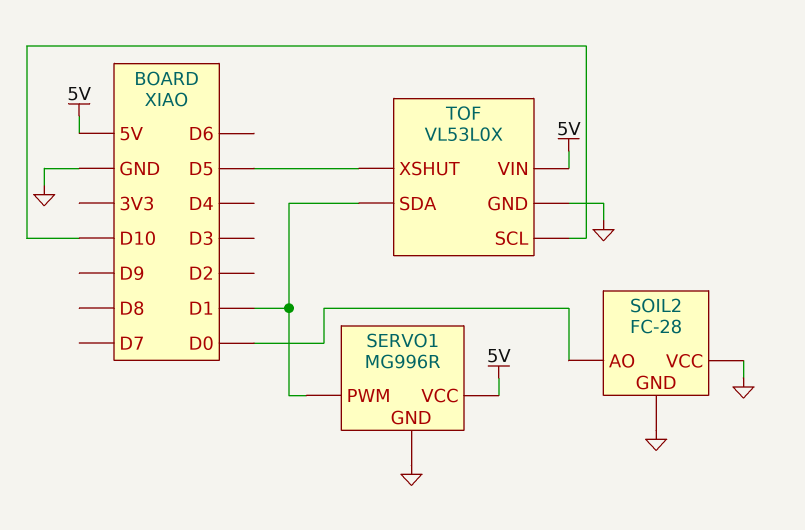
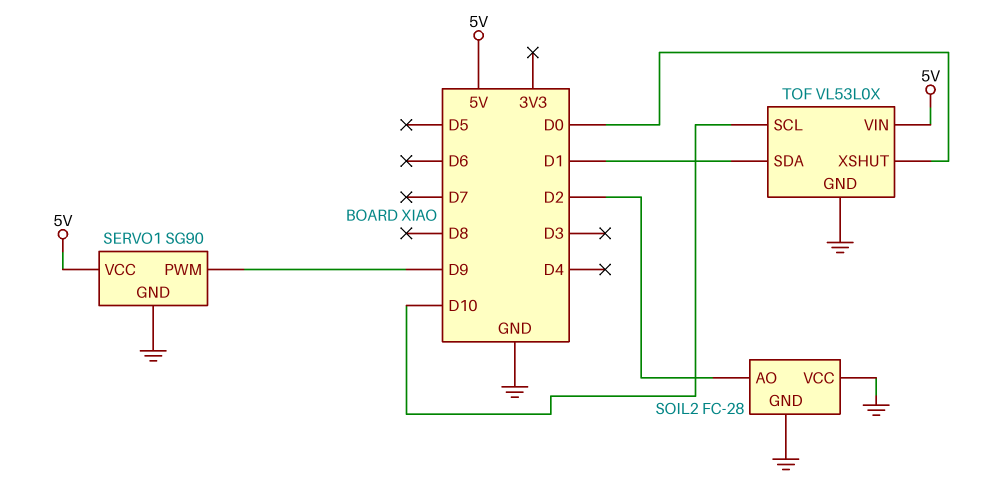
SERVO1: MG996R -> SG90
SERVO1 pin PWM: D1 -> D9
SOIL2 pin AO: D0 -> D2
TOF pin XSHUT: D5 -> D0

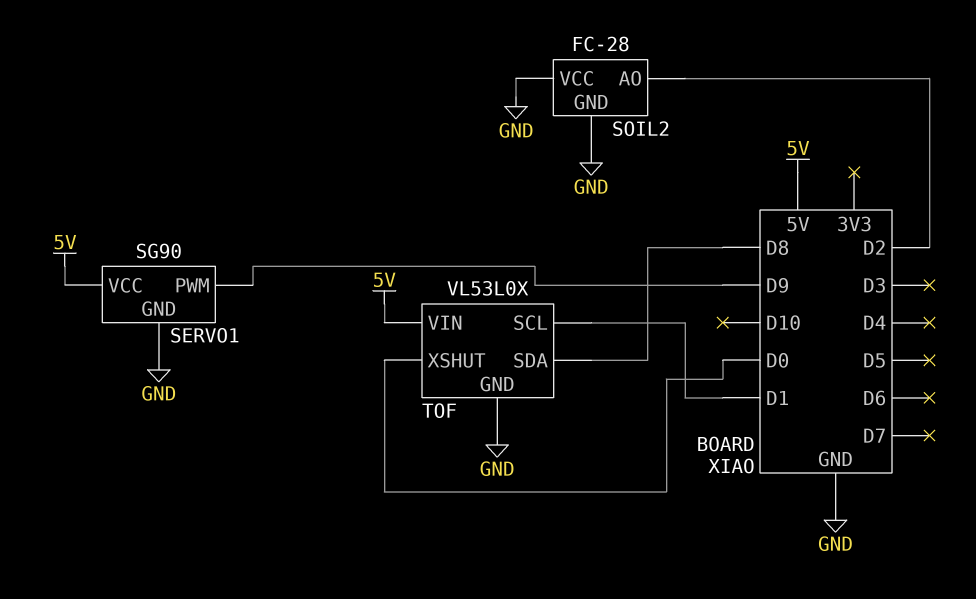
TOF pin SCL: D10 -> D1
TOF pin SDA: D1 -> D8

